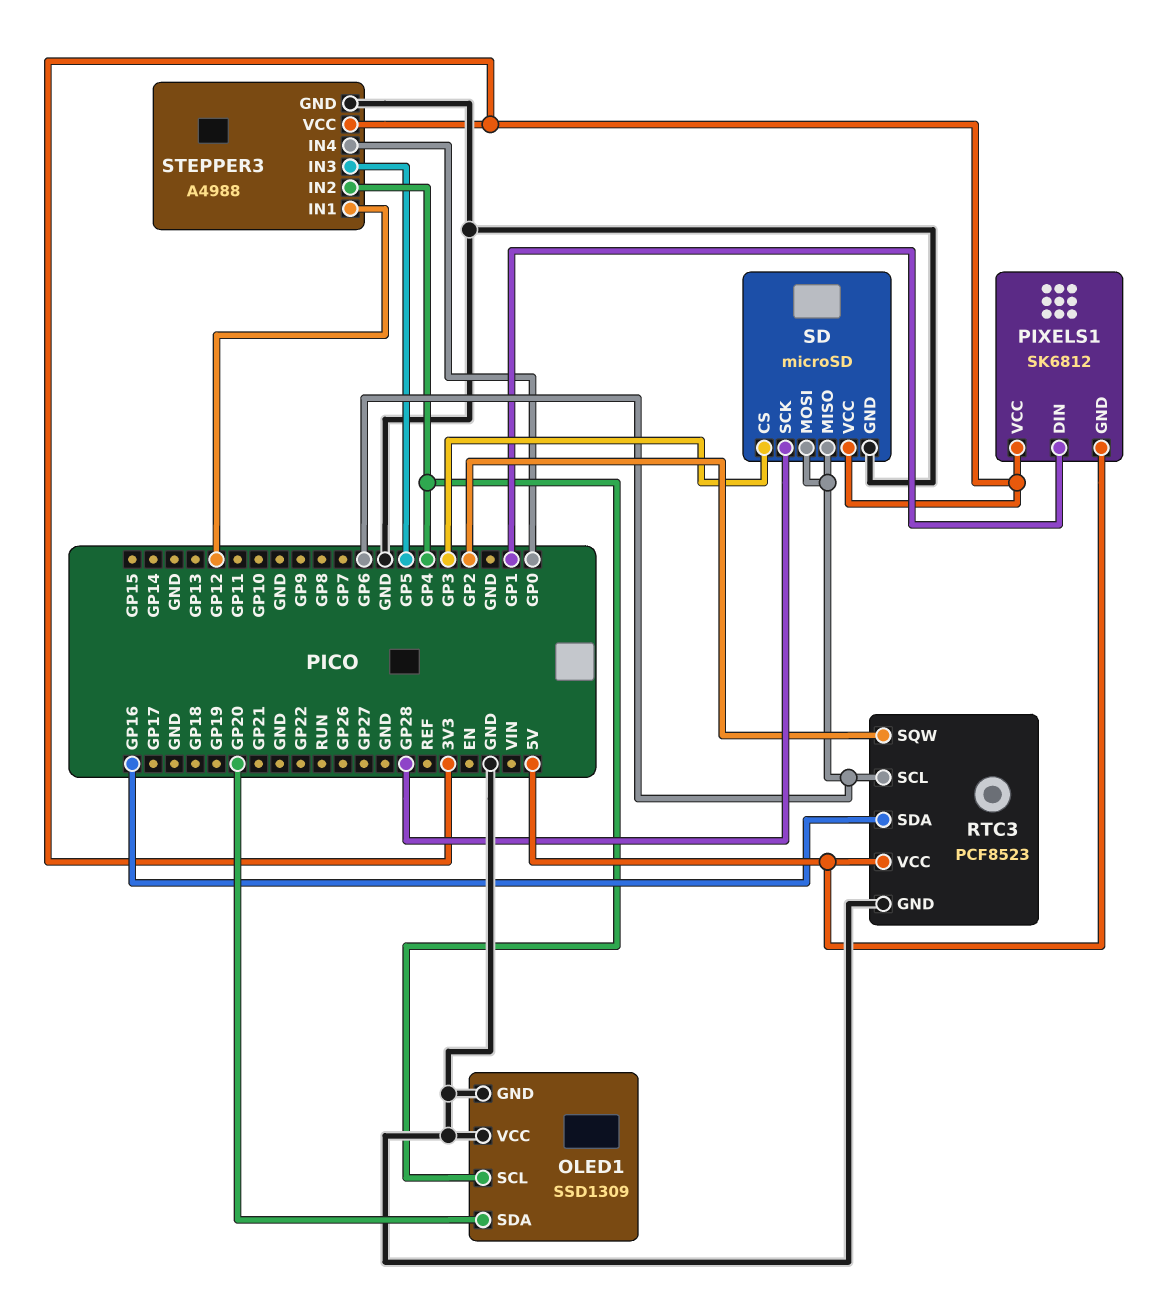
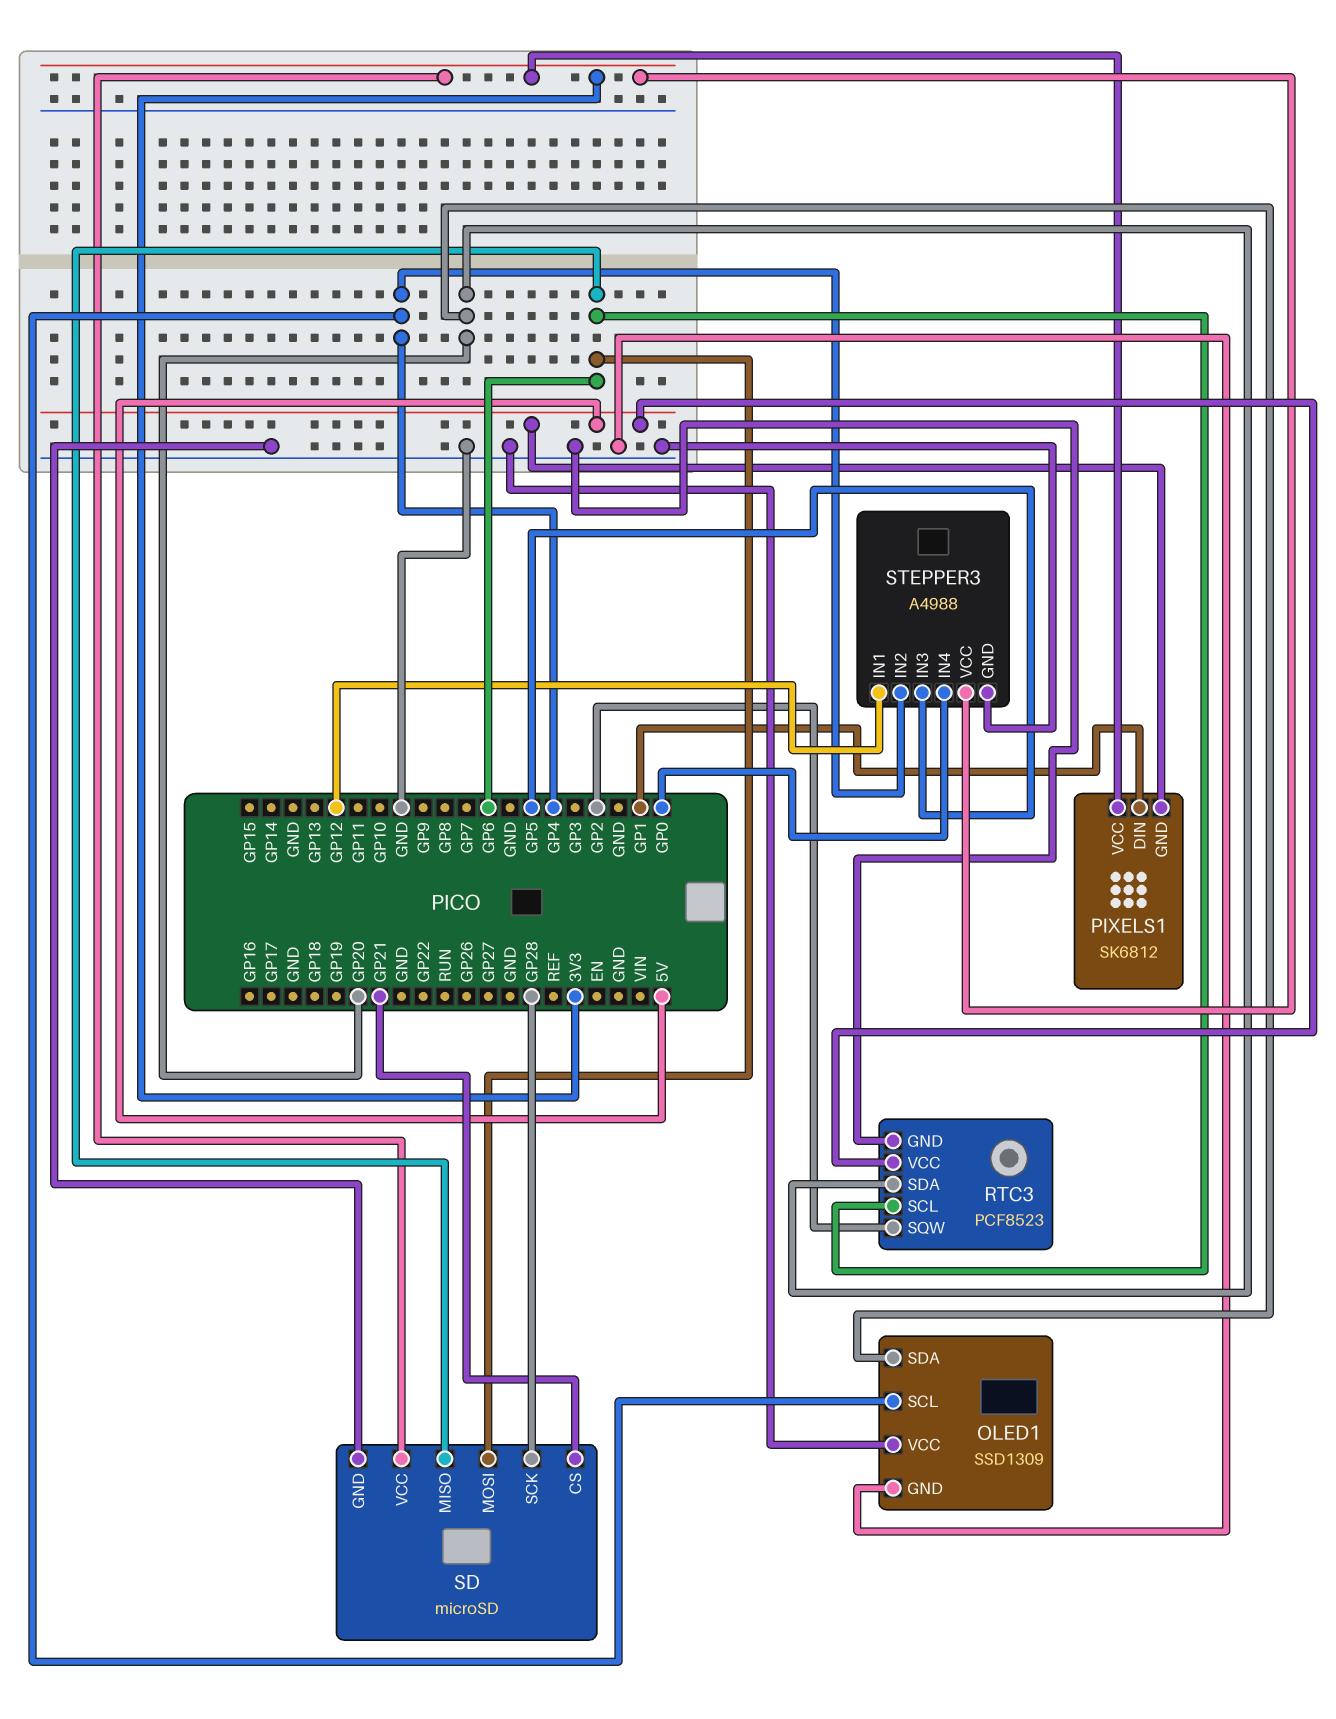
RTC3 pin SDA: GP16 -> GP20
SD pin CS: GP3 -> GP21

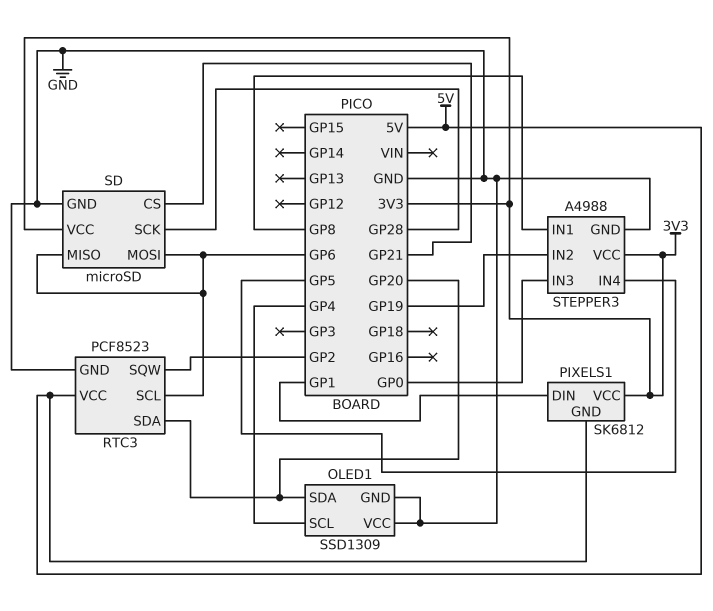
STEPPER3 pin IN1: GP12 -> GP8
STEPPER3 pin IN2: GP4 -> GP19
STEPPER3 pin IN3: GP5 -> GP0
STEPPER3 pin IN4: GP0 -> GP5

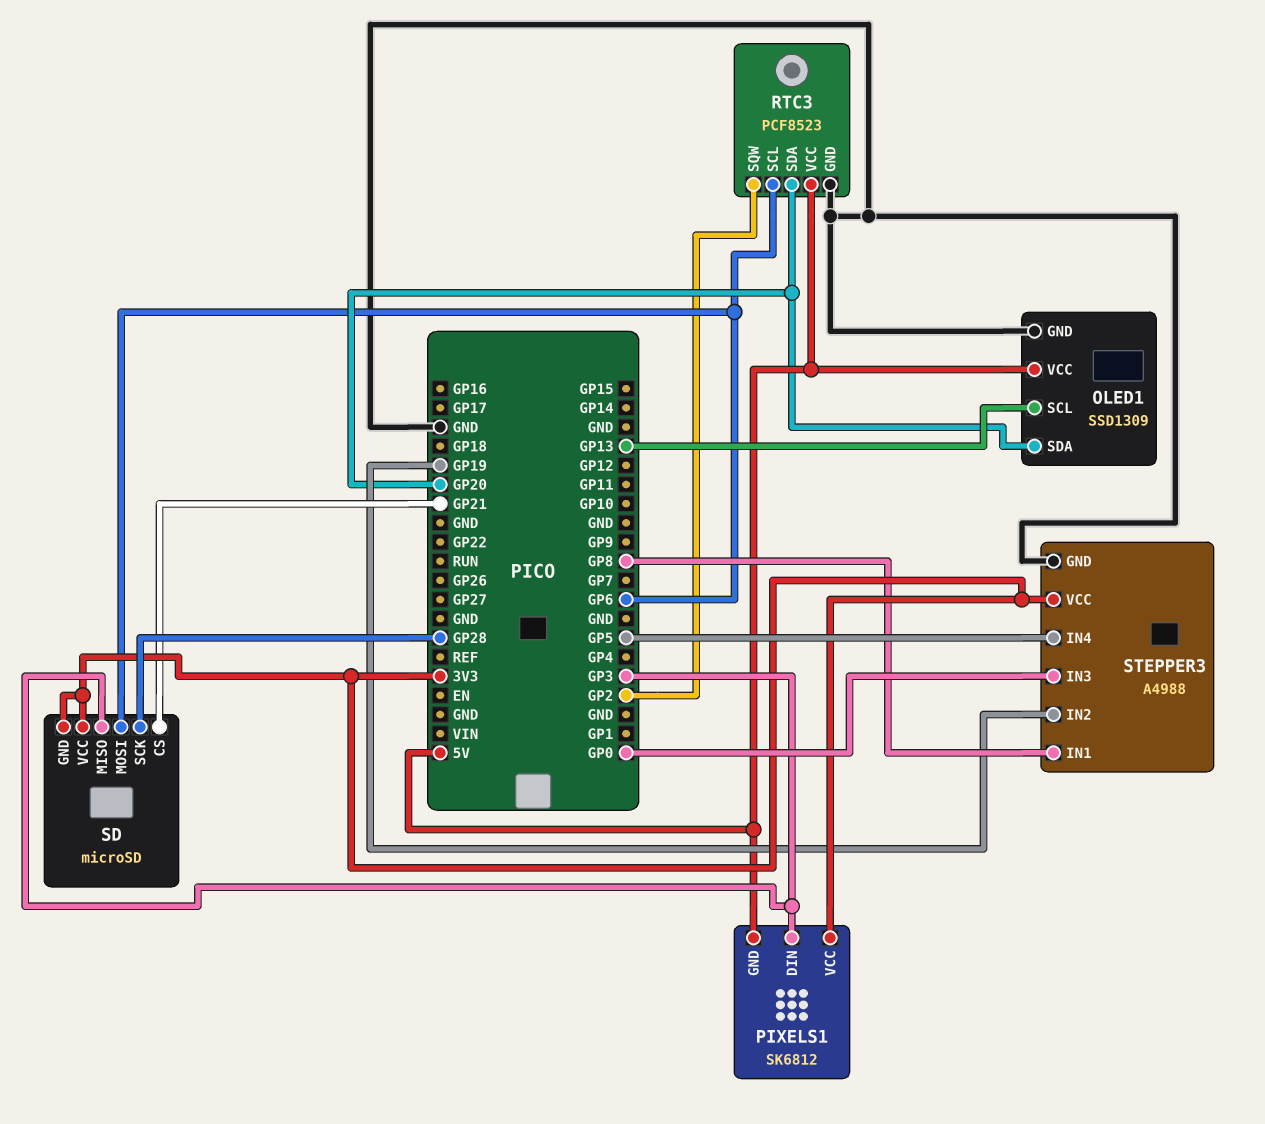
OLED1 pin SCL: GP4 -> GP13
OLED1 pin VCC: GND -> 5V
PIXELS1 pin DIN: GP1 -> GP3
SD pin GND: GND -> 3V3
SD pin MISO: GP6 -> GP3

